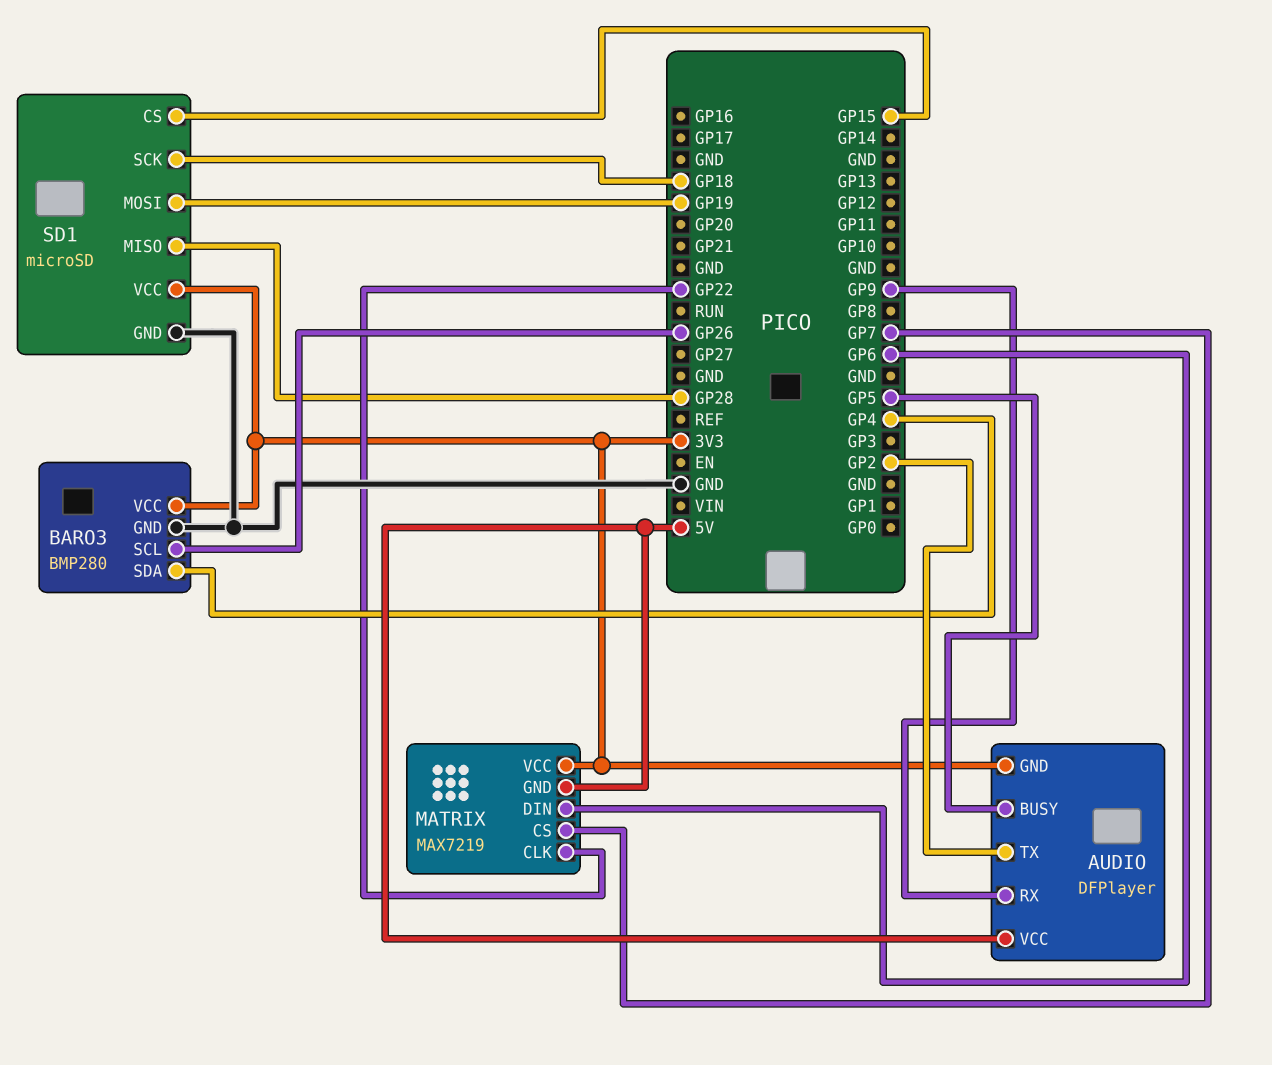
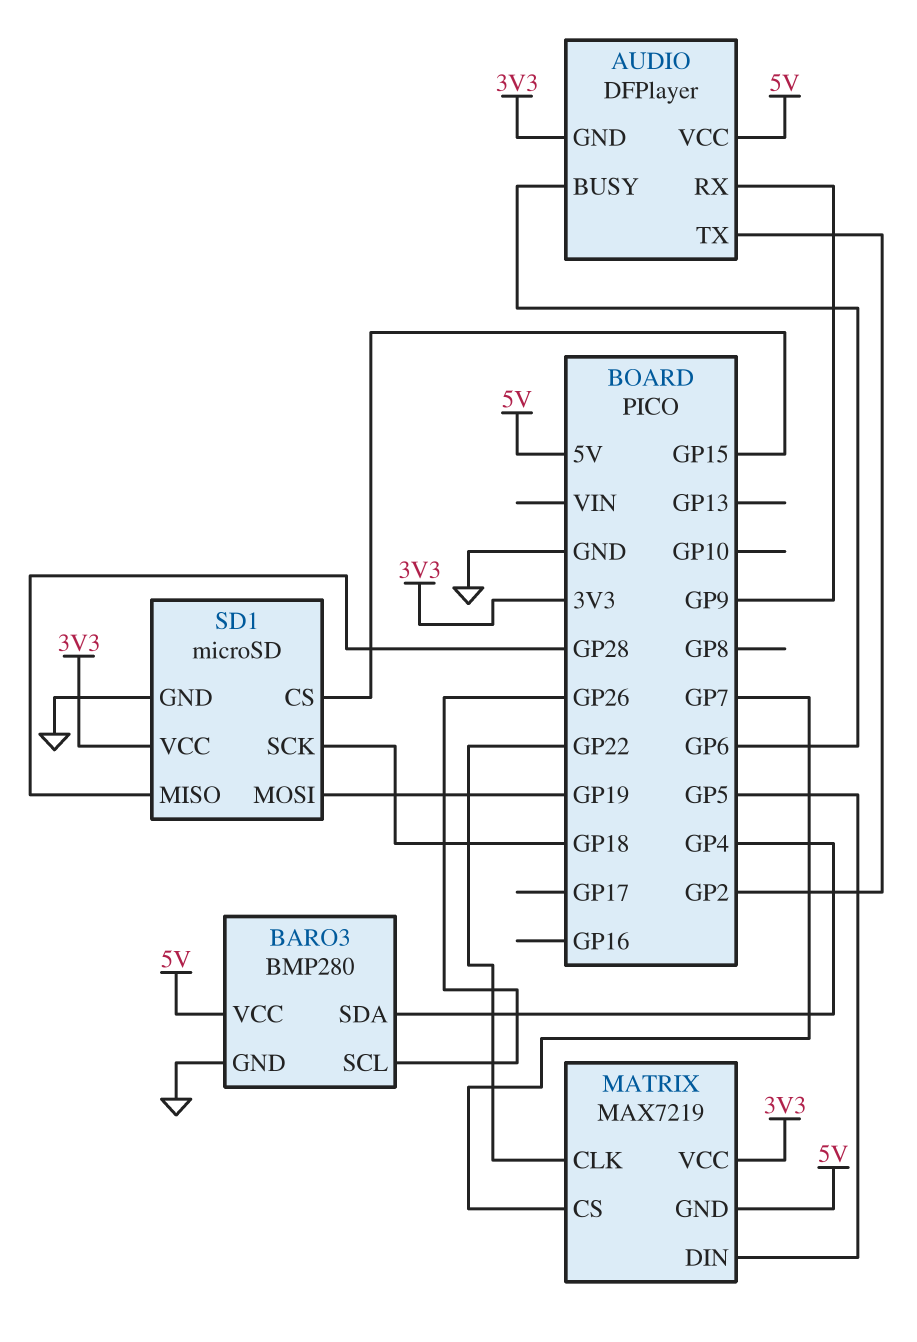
AUDIO pin BUSY: GP5 -> GP6
BARO3 pin VCC: 3V3 -> 5V
MATRIX pin DIN: GP6 -> GP5

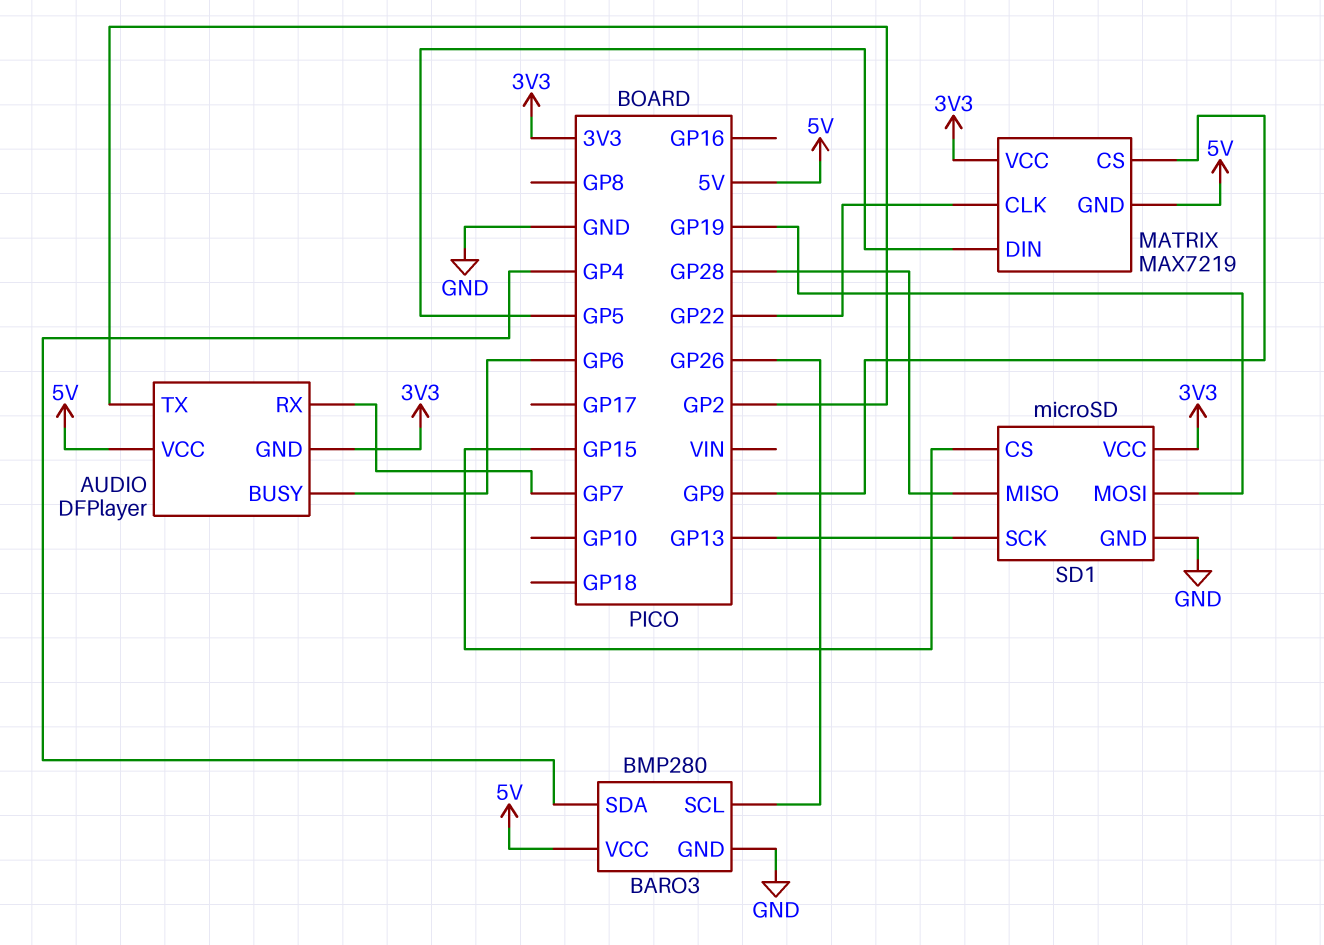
AUDIO pin RX: GP9 -> GP7
MATRIX pin CS: GP7 -> GP9
SD1 pin SCK: GP18 -> GP13

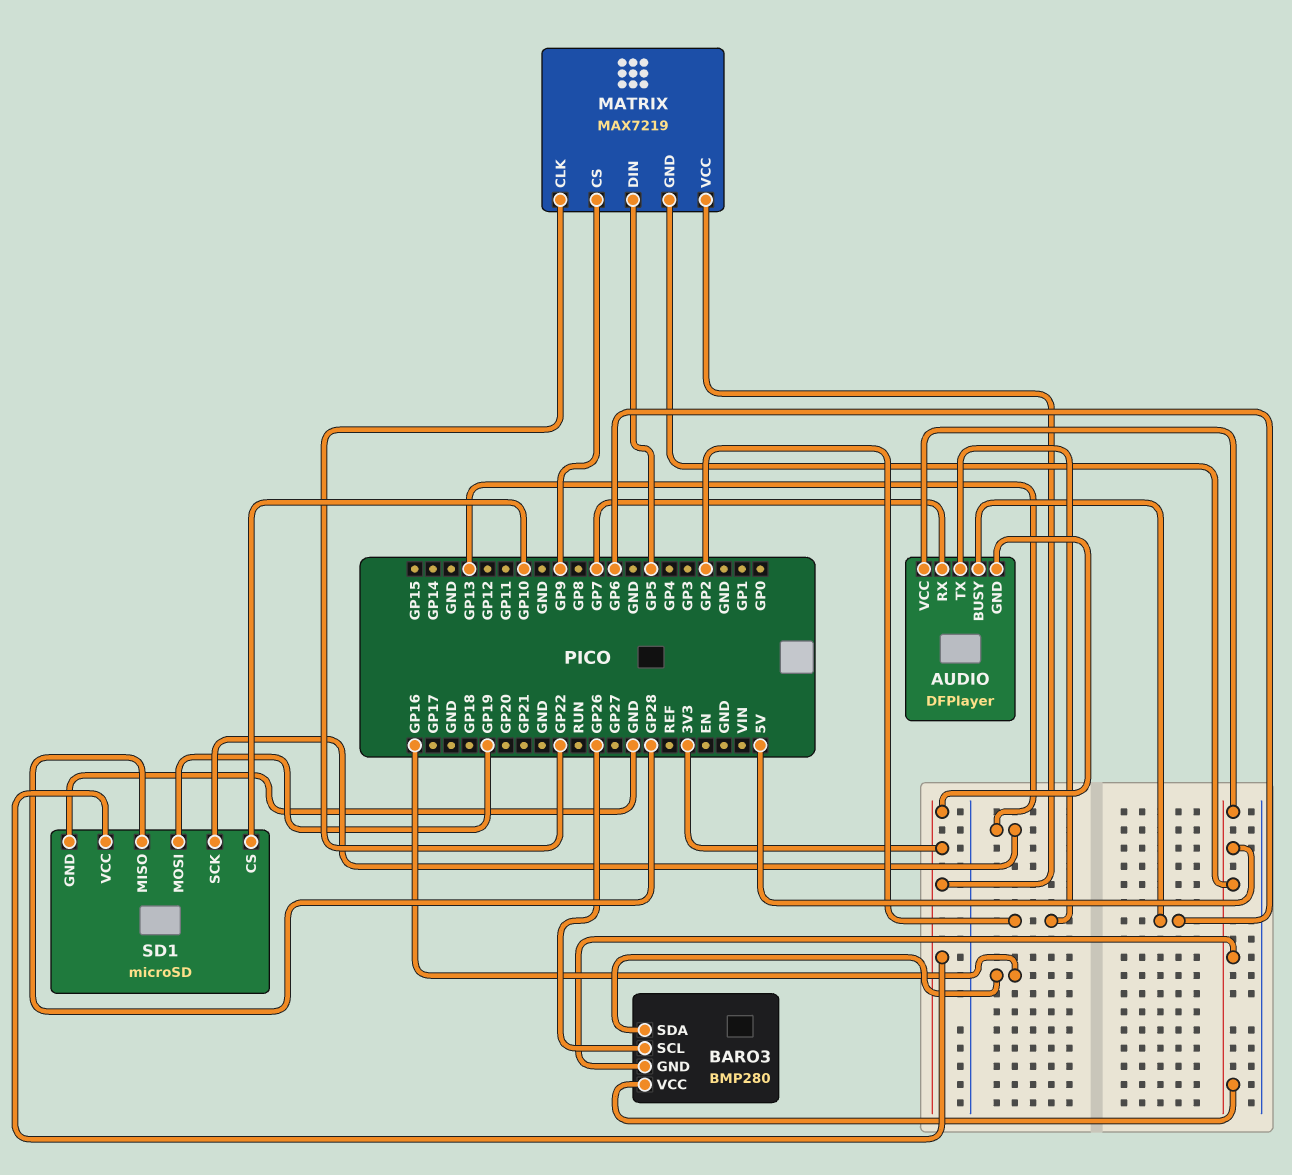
BARO3 pin GND: GND -> 5V
BARO3 pin SDA: GP4 -> GP16
SD1 pin CS: GP15 -> GP10

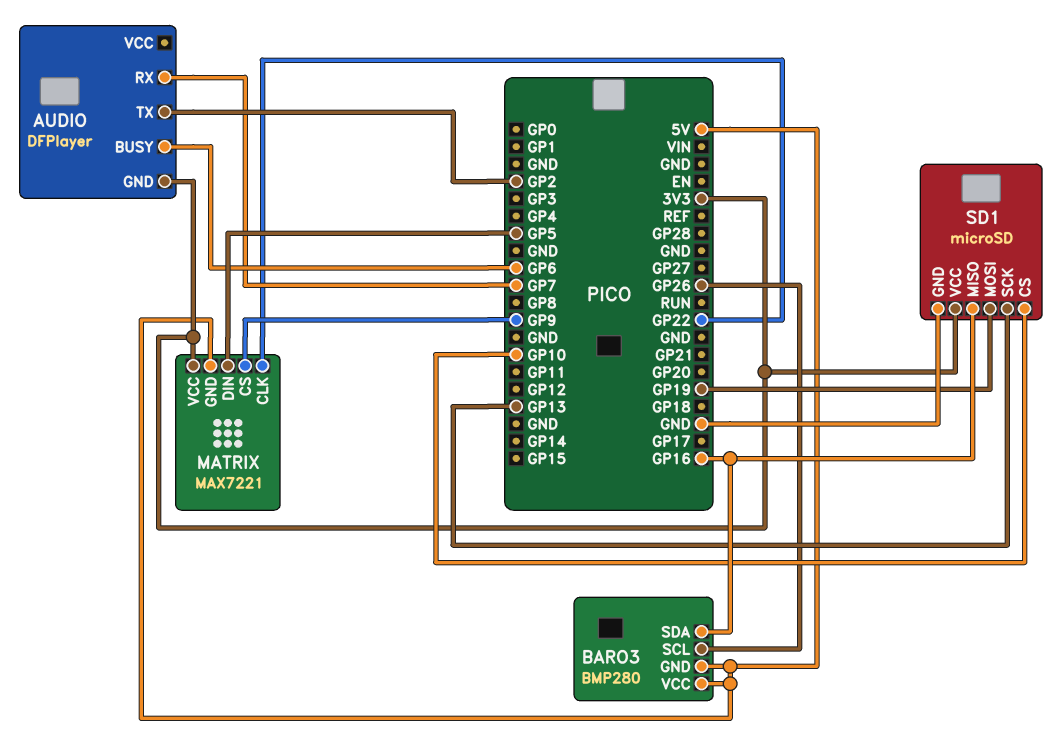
AUDIO pin VCC: 5V -> none
MATRIX: MAX7219 -> MAX7221
SD1 pin MISO: GP28 -> GP16

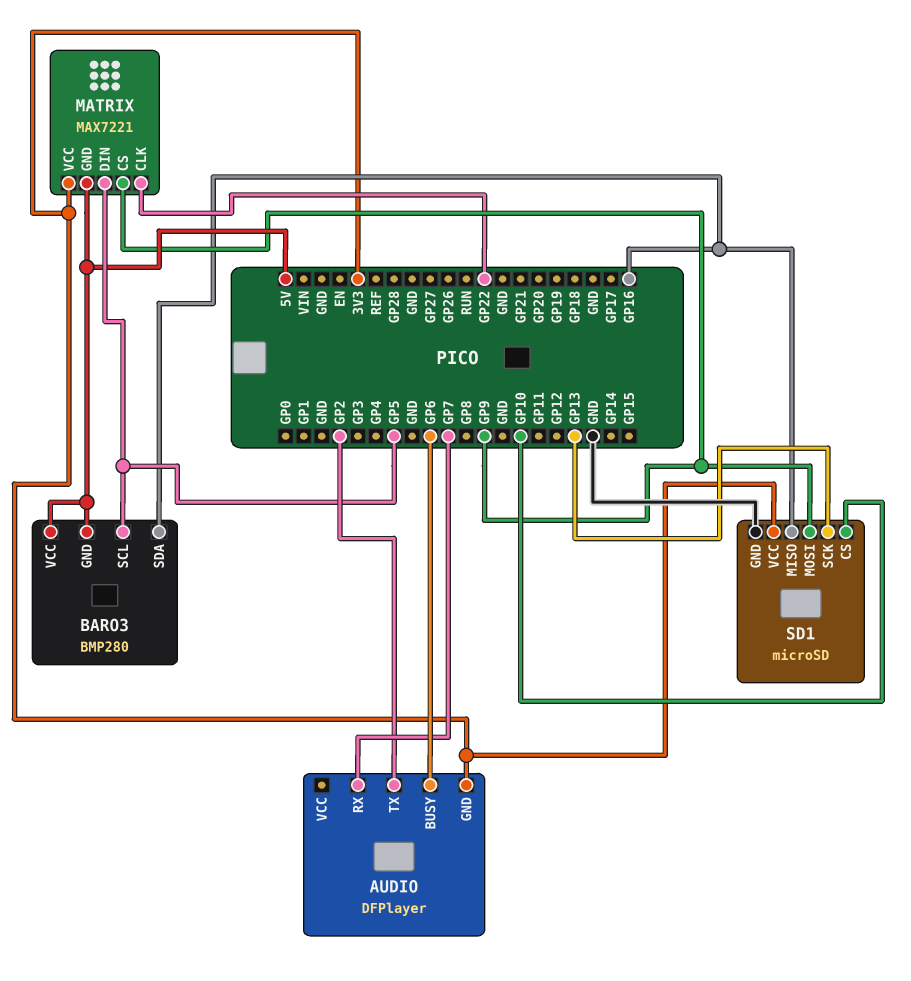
BARO3 pin SCL: GP26 -> GP5
SD1 pin MOSI: GP19 -> GP9

